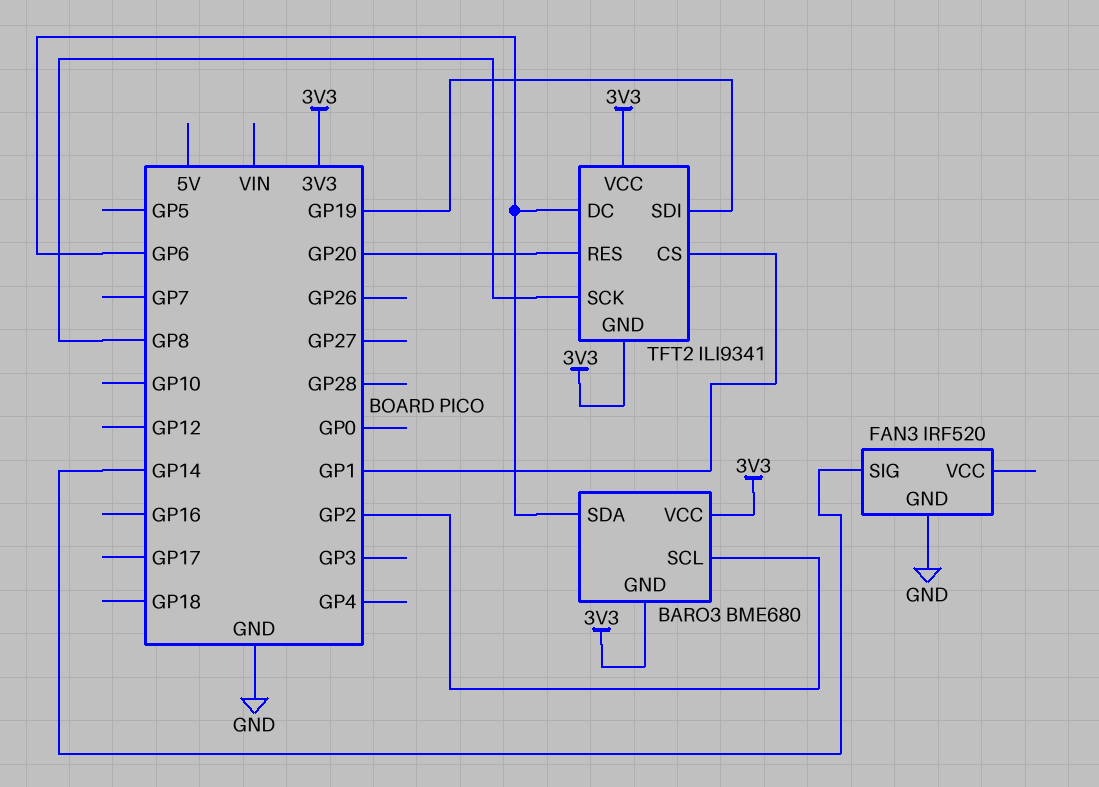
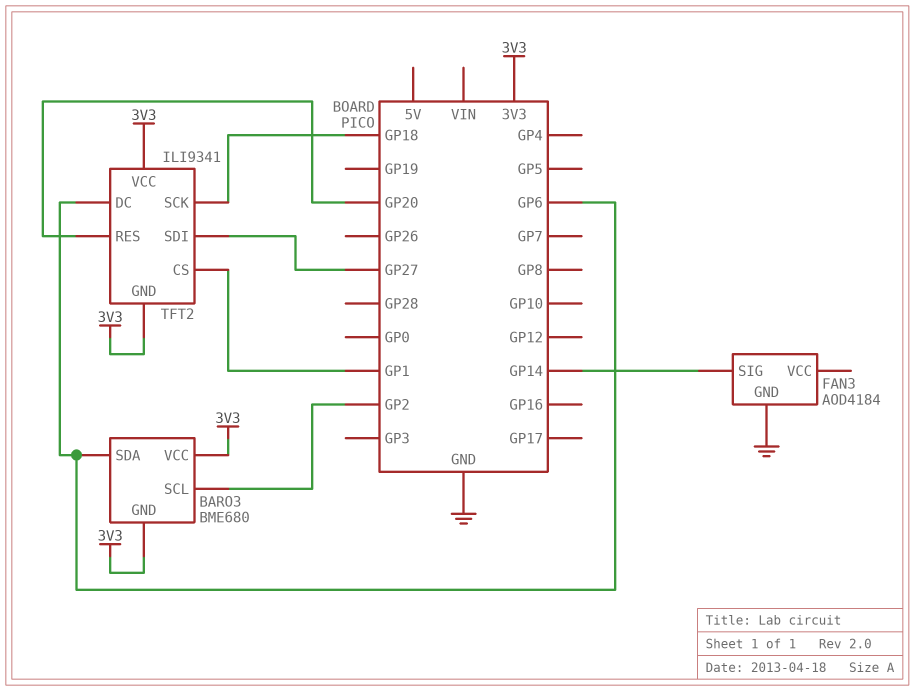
FAN3: IRF520 -> AOD4184
TFT2 pin SCK: GP8 -> GP18
TFT2 pin SDI: GP19 -> GP27

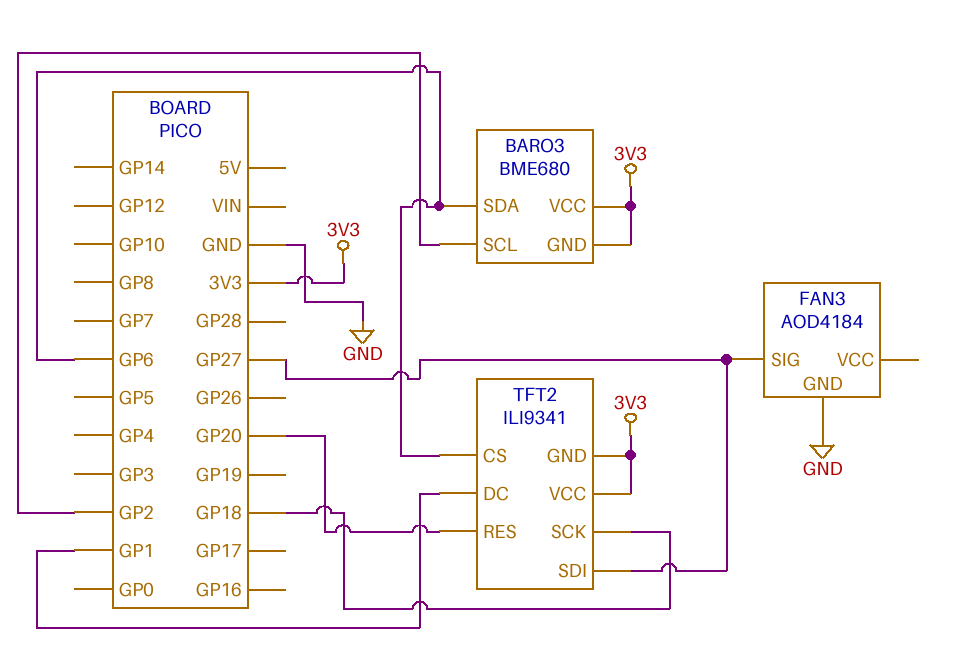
FAN3 pin SIG: GP14 -> GP27
TFT2 pin CS: GP1 -> GP6
TFT2 pin DC: GP6 -> GP1

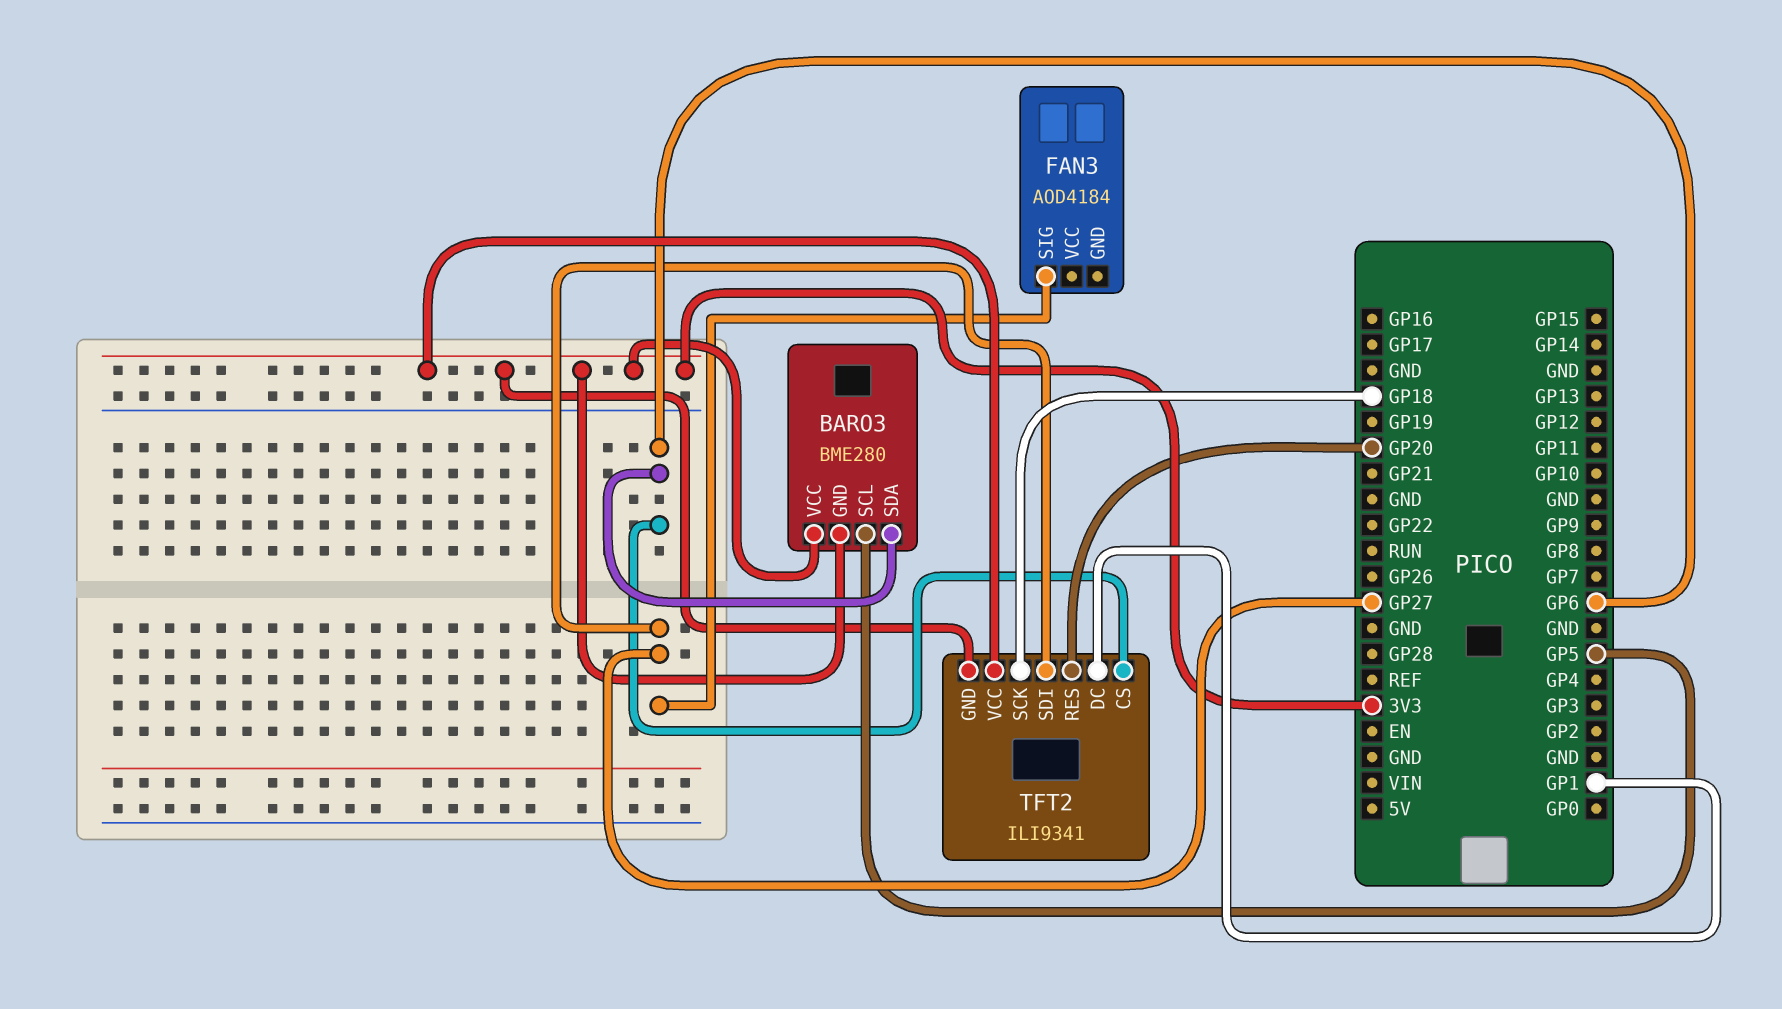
BARO3: BME680 -> BME280
BARO3 pin SCL: GP2 -> GP5
FAN3 pin GND: GND -> none

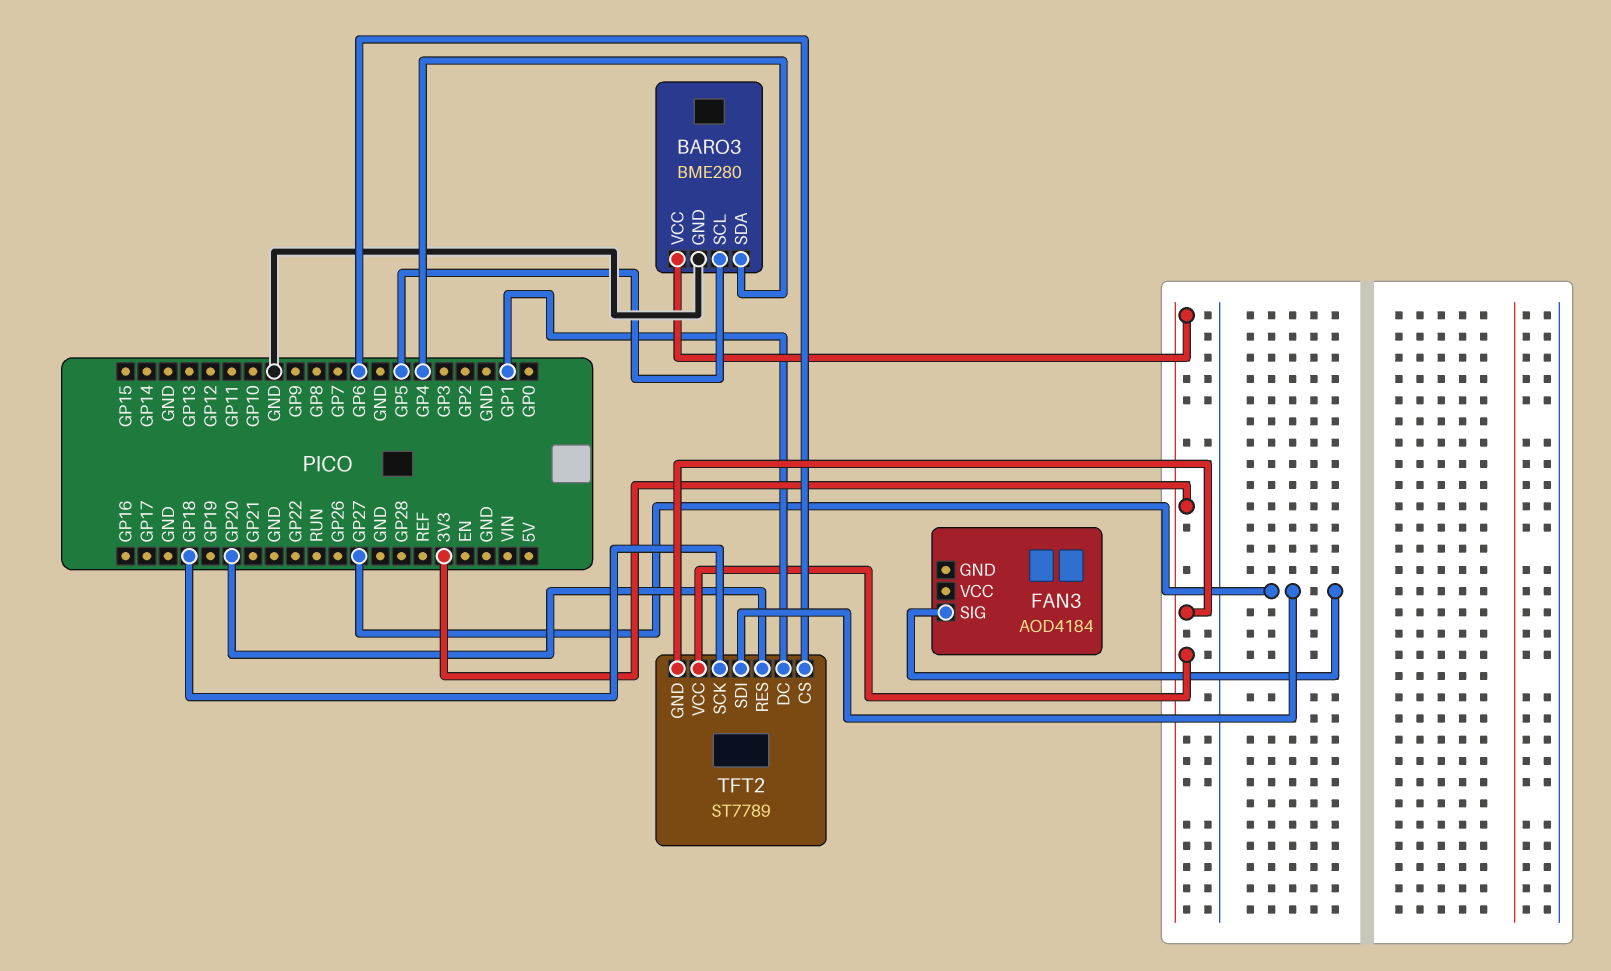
BARO3 pin GND: 3V3 -> GND
BARO3 pin SDA: GP6 -> GP4
TFT2: ILI9341 -> ST7789

